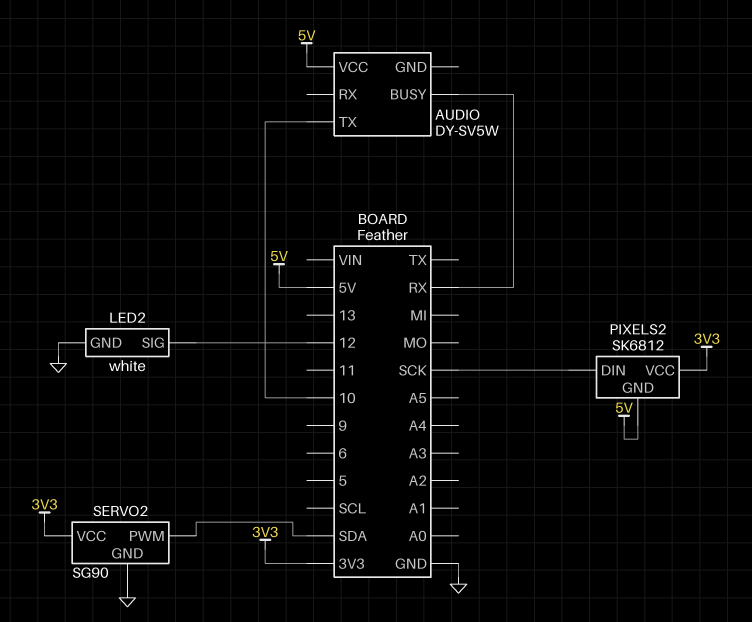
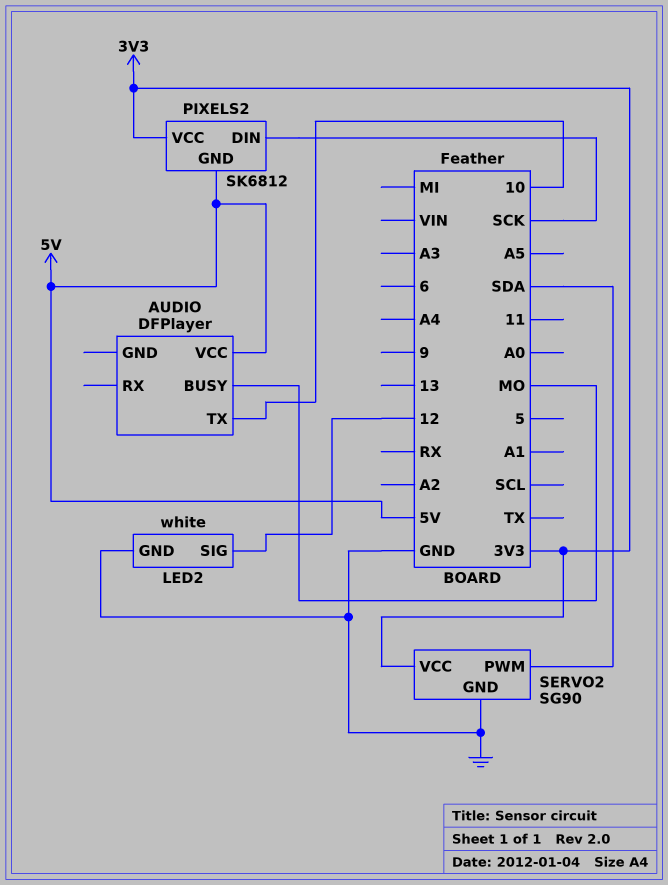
AUDIO: DY-SV5W -> DFPlayer
AUDIO pin BUSY: RX -> MO

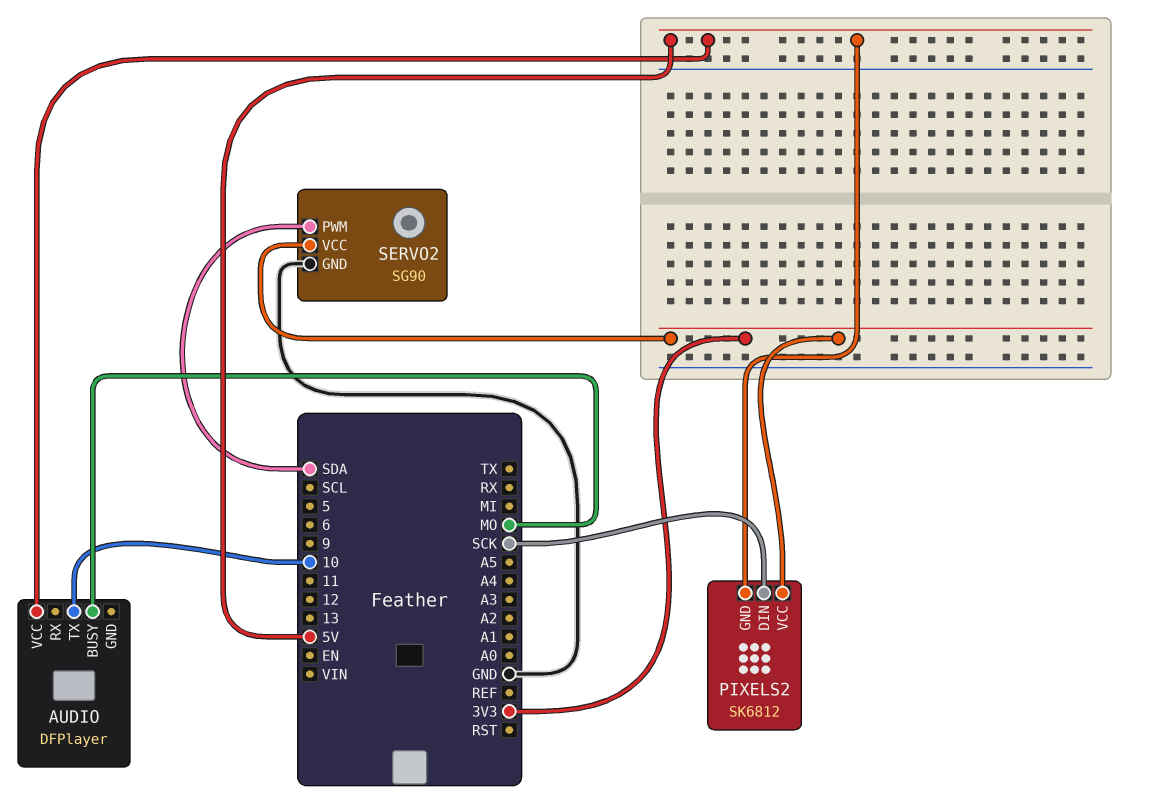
LED2: white -> none
LED2 pin GND: GND -> none
LED2 pin SIG: 12 -> none

